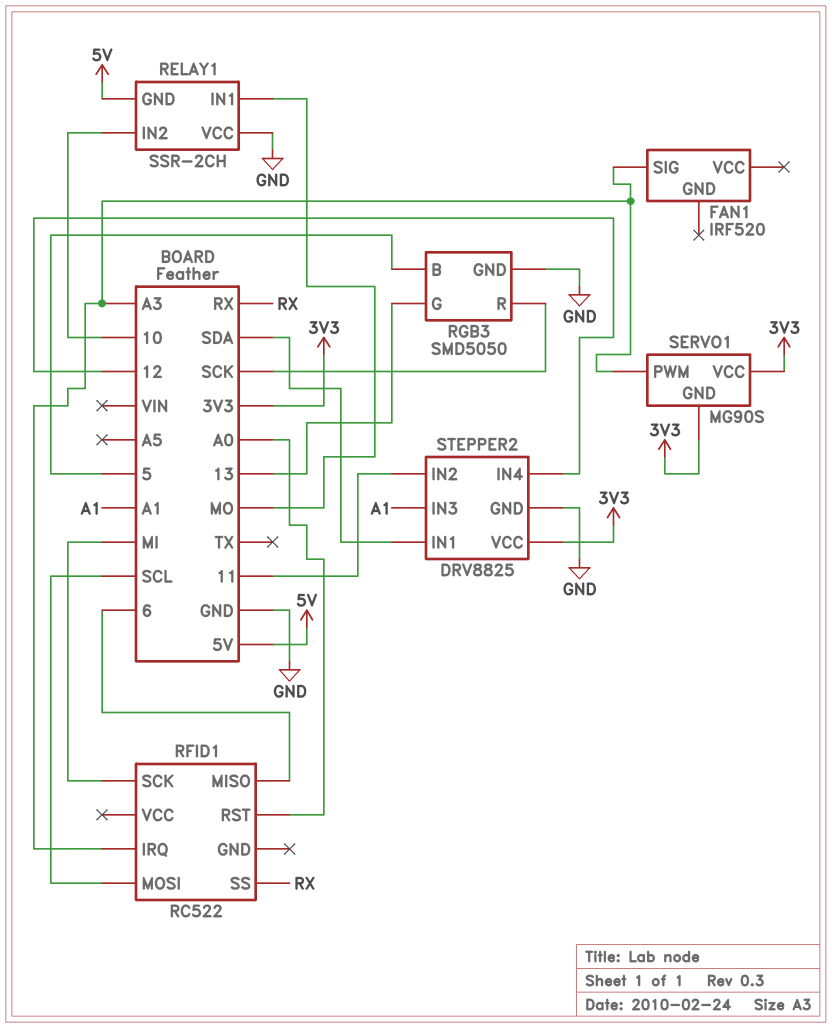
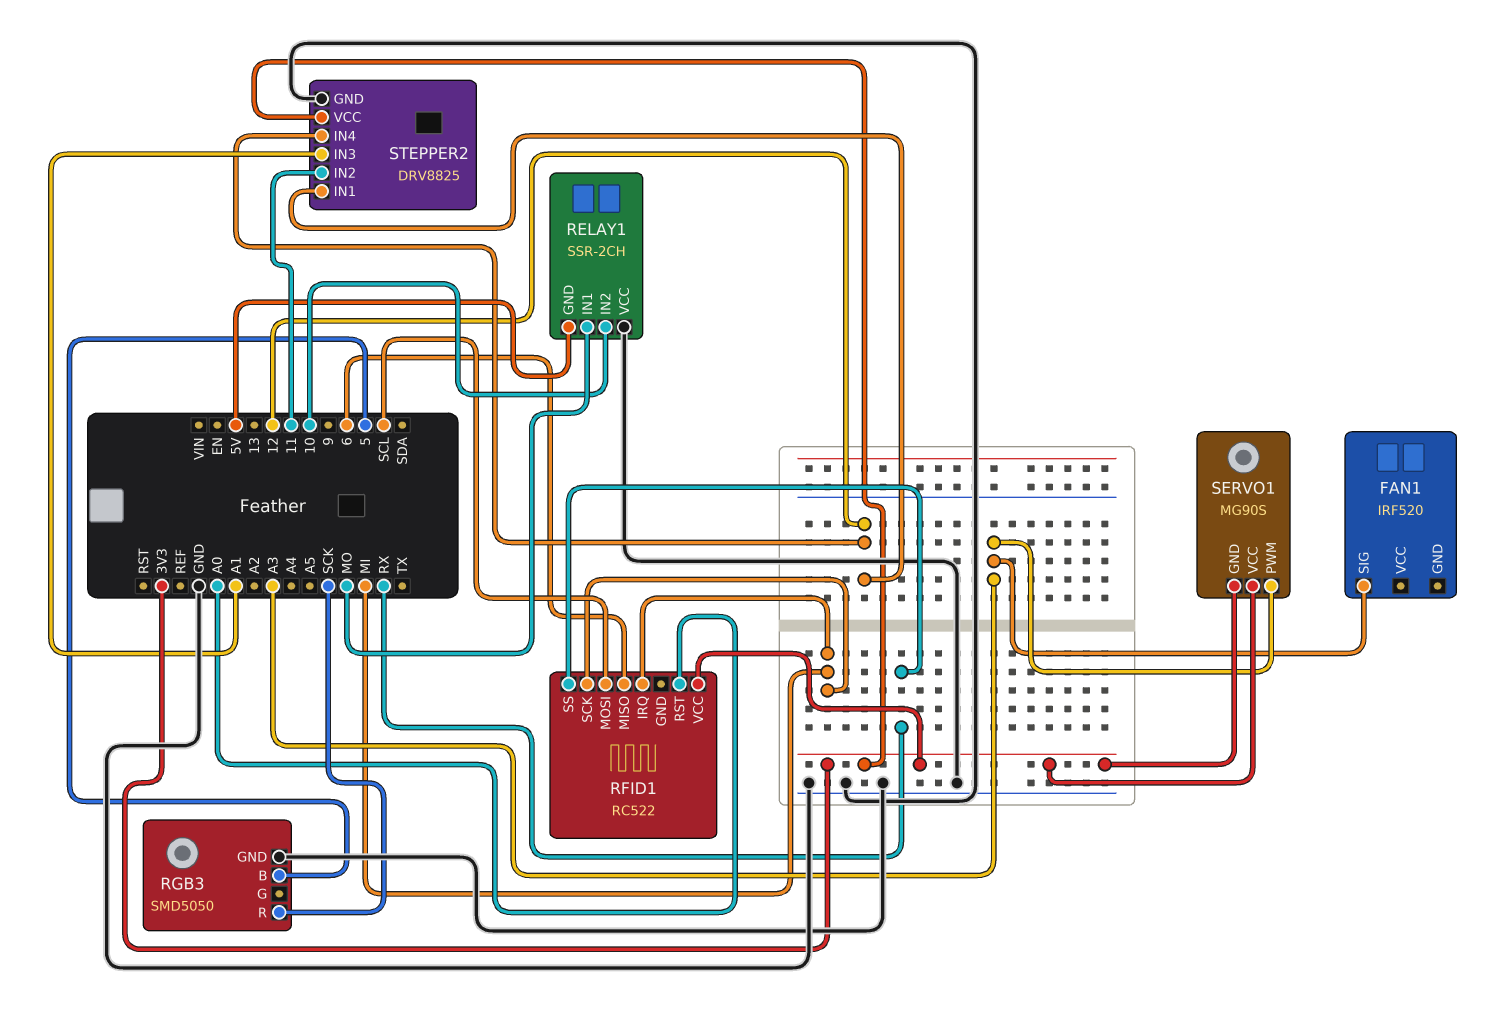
RFID1 pin IRQ: A3 -> MI
RFID1 pin VCC: none -> 3V3
RGB3 pin G: 13 -> none
STEPPER2 pin IN1: SDA -> 12

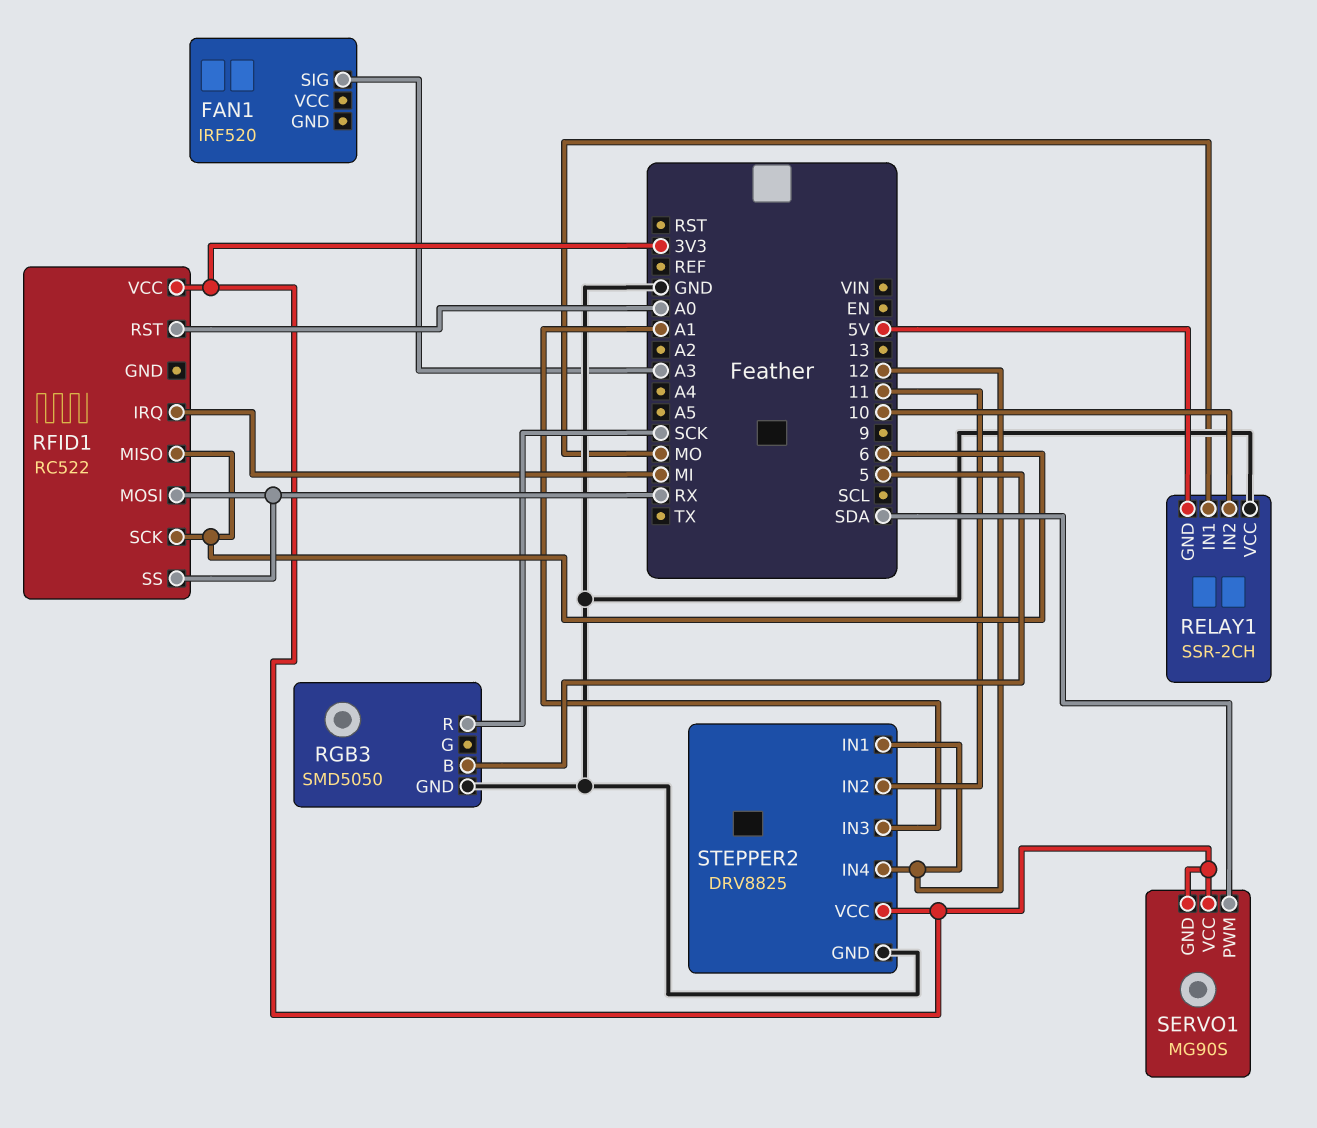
RFID1 pin MOSI: SCL -> RX
RFID1 pin SCK: MI -> 6
SERVO1 pin PWM: A3 -> SDA

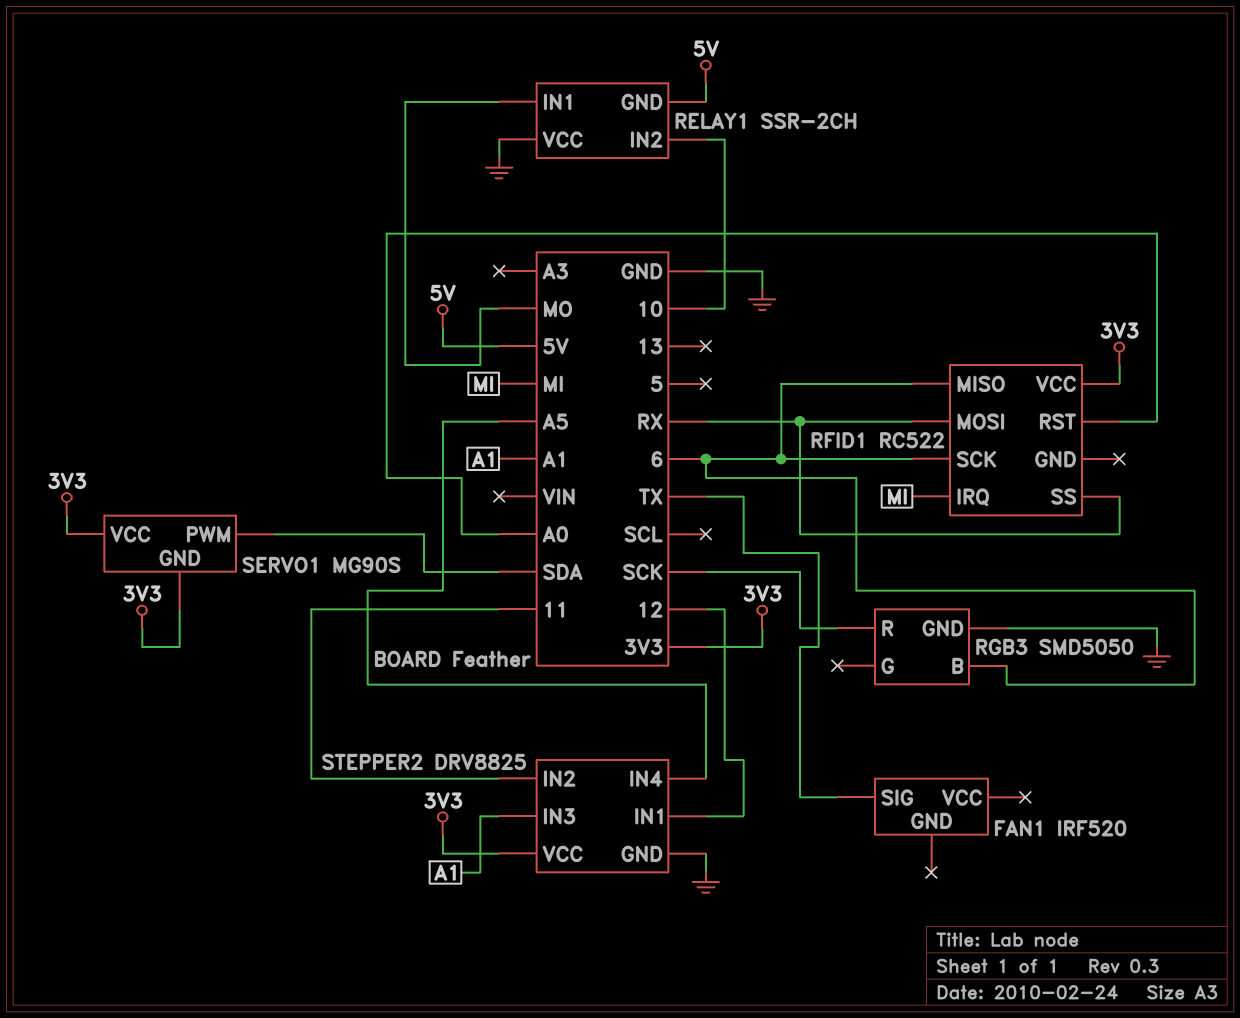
FAN1 pin SIG: A3 -> TX
RGB3 pin B: 5 -> 6
STEPPER2 pin IN4: 12 -> A5

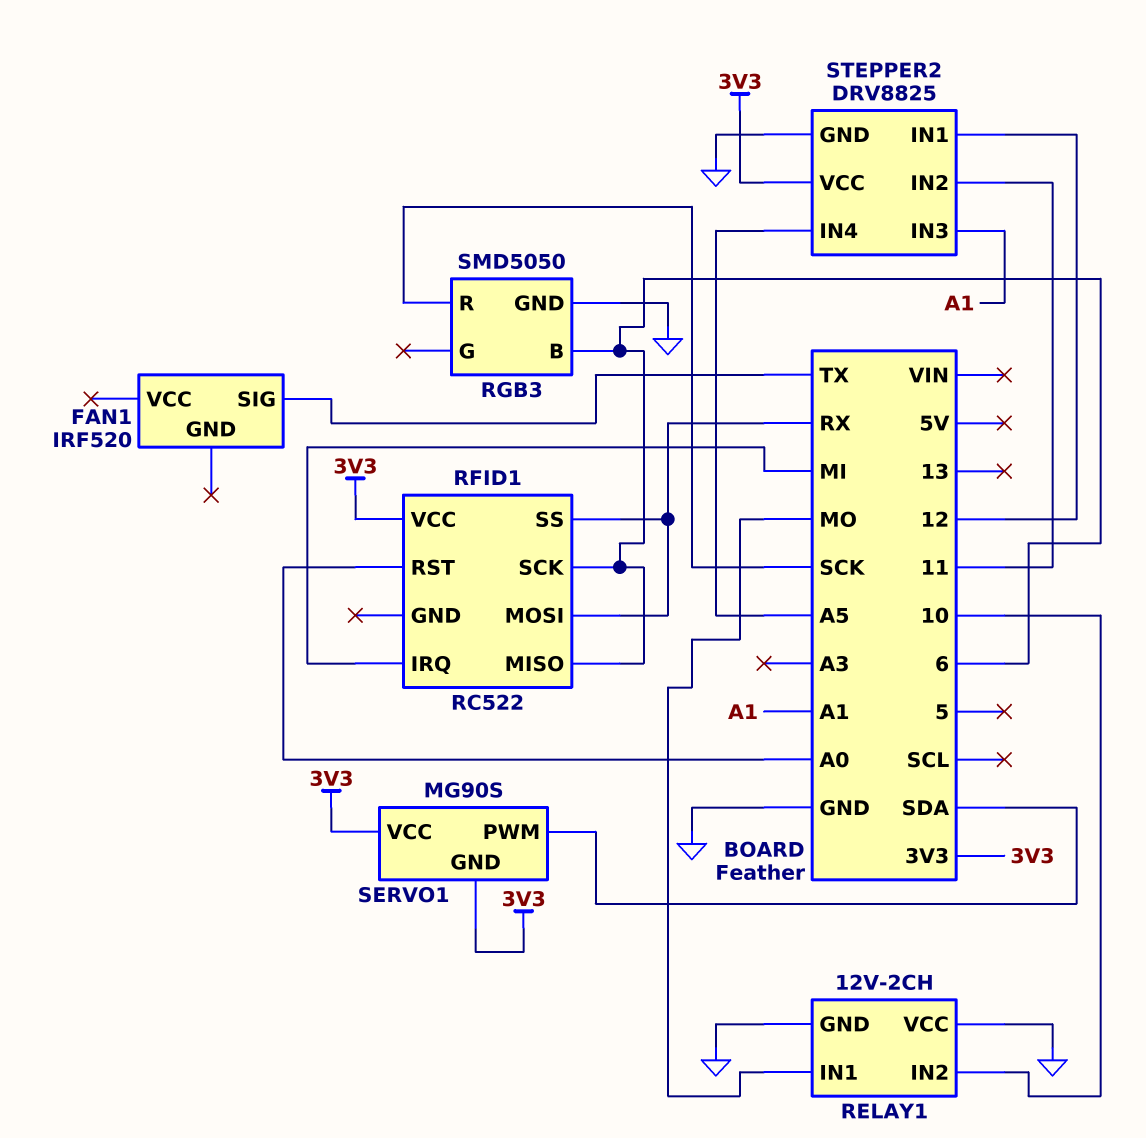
RELAY1: SSR-2CH -> 12V-2CH
RELAY1 pin GND: 5V -> GND

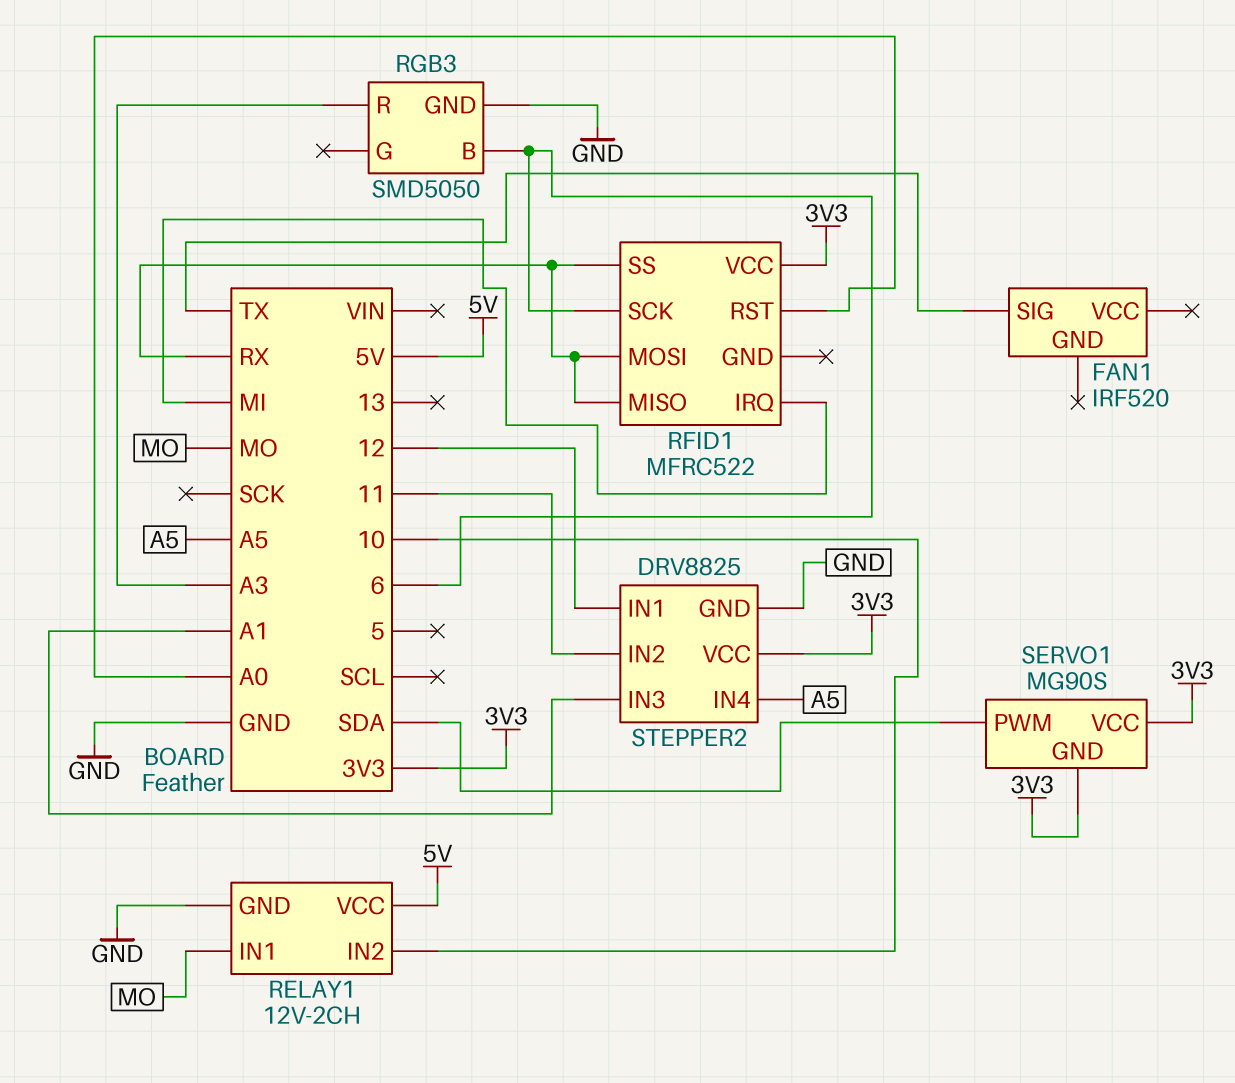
RELAY1 pin VCC: GND -> 5V
RFID1: RC522 -> MFRC522
RFID1 pin MISO: 6 -> RX
RGB3 pin R: SCK -> A3

